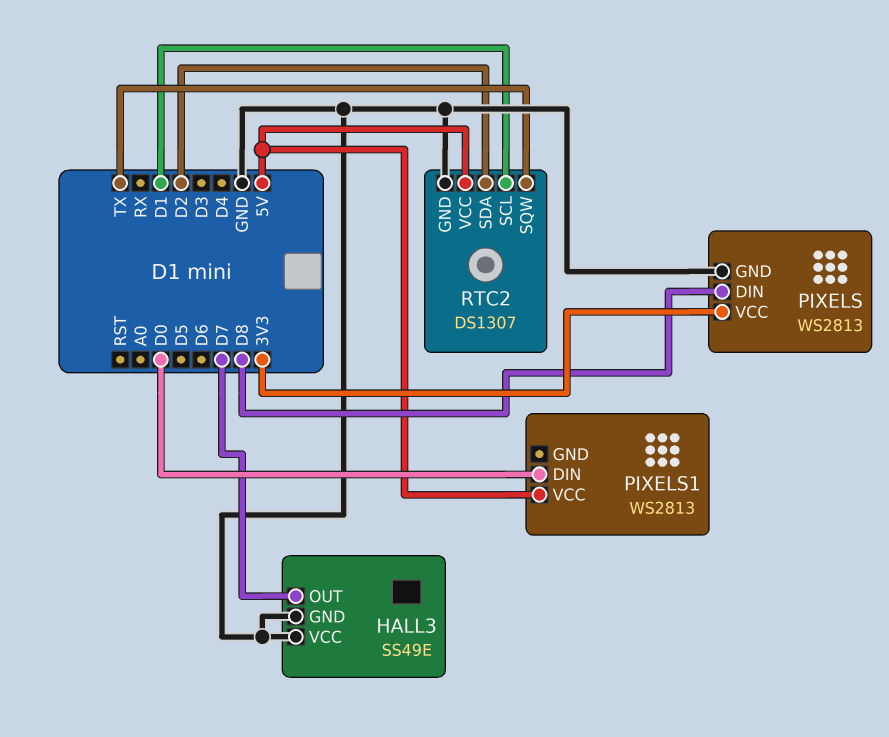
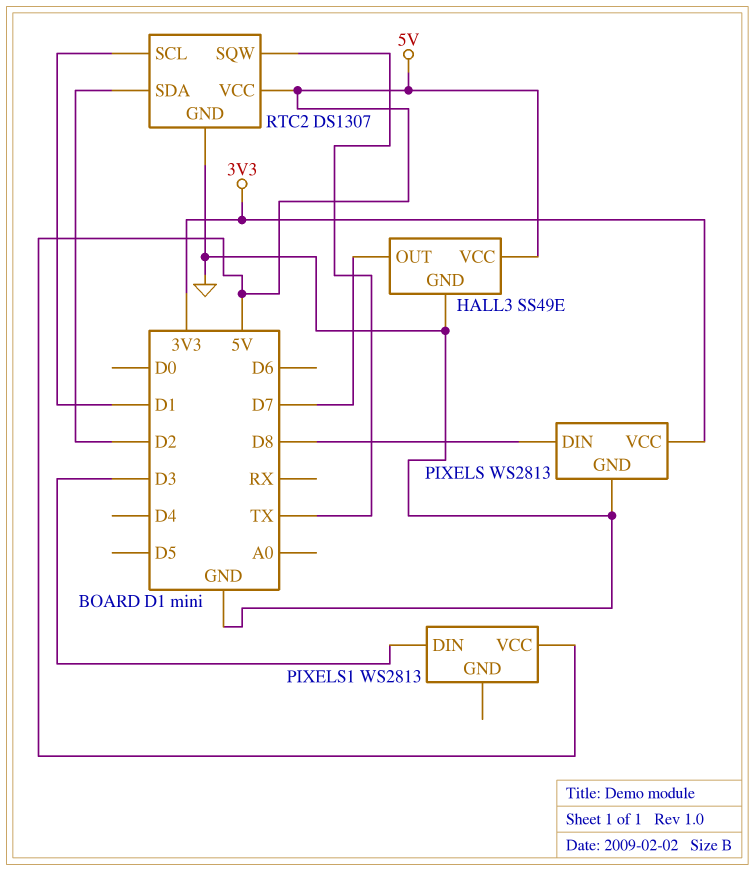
HALL3 pin VCC: GND -> 5V
PIXELS1 pin DIN: D0 -> D3

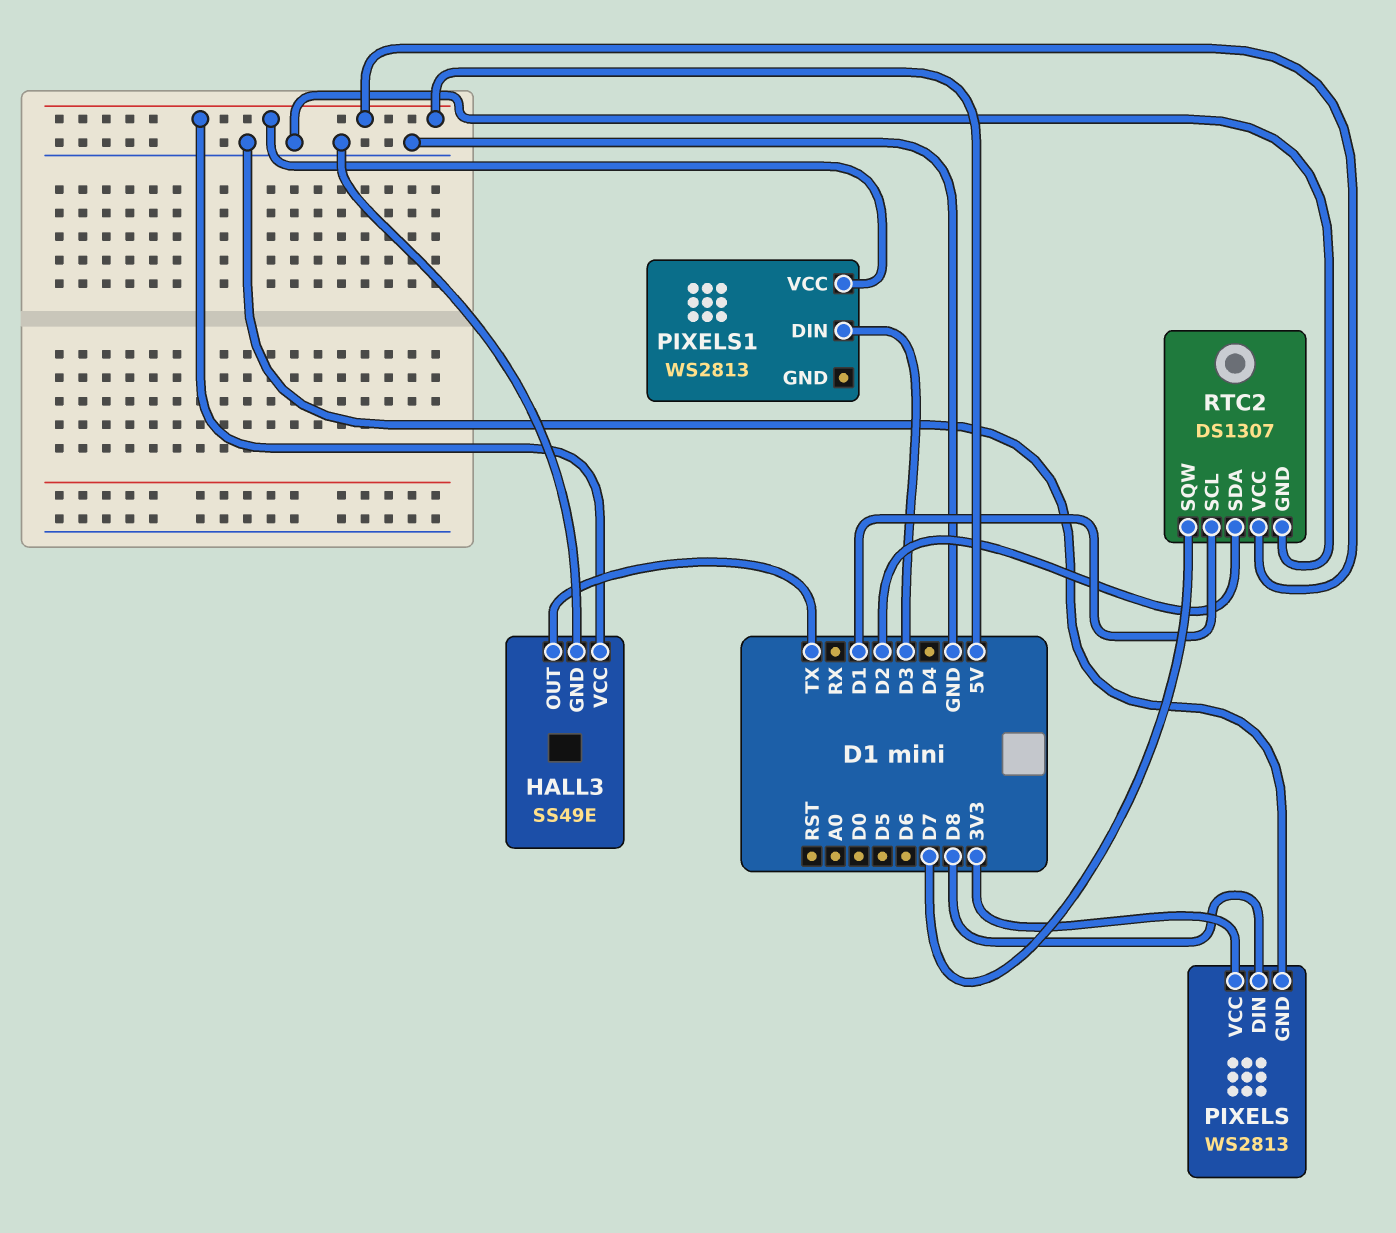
HALL3 pin OUT: D7 -> TX
RTC2 pin SQW: TX -> D7

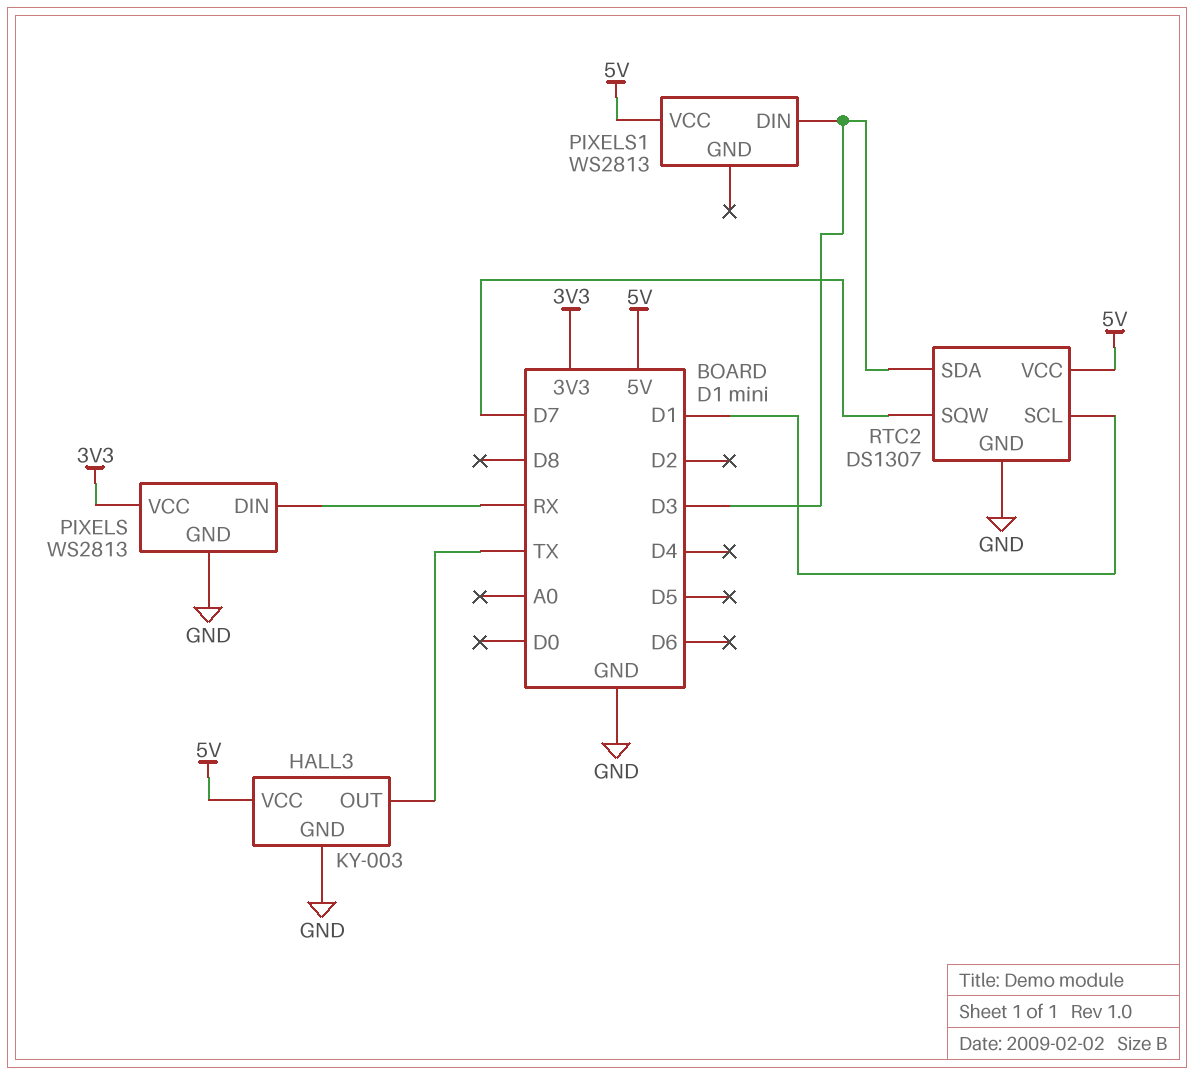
HALL3: SS49E -> KY-003
PIXELS pin DIN: D8 -> RX
RTC2 pin SDA: D2 -> D3

